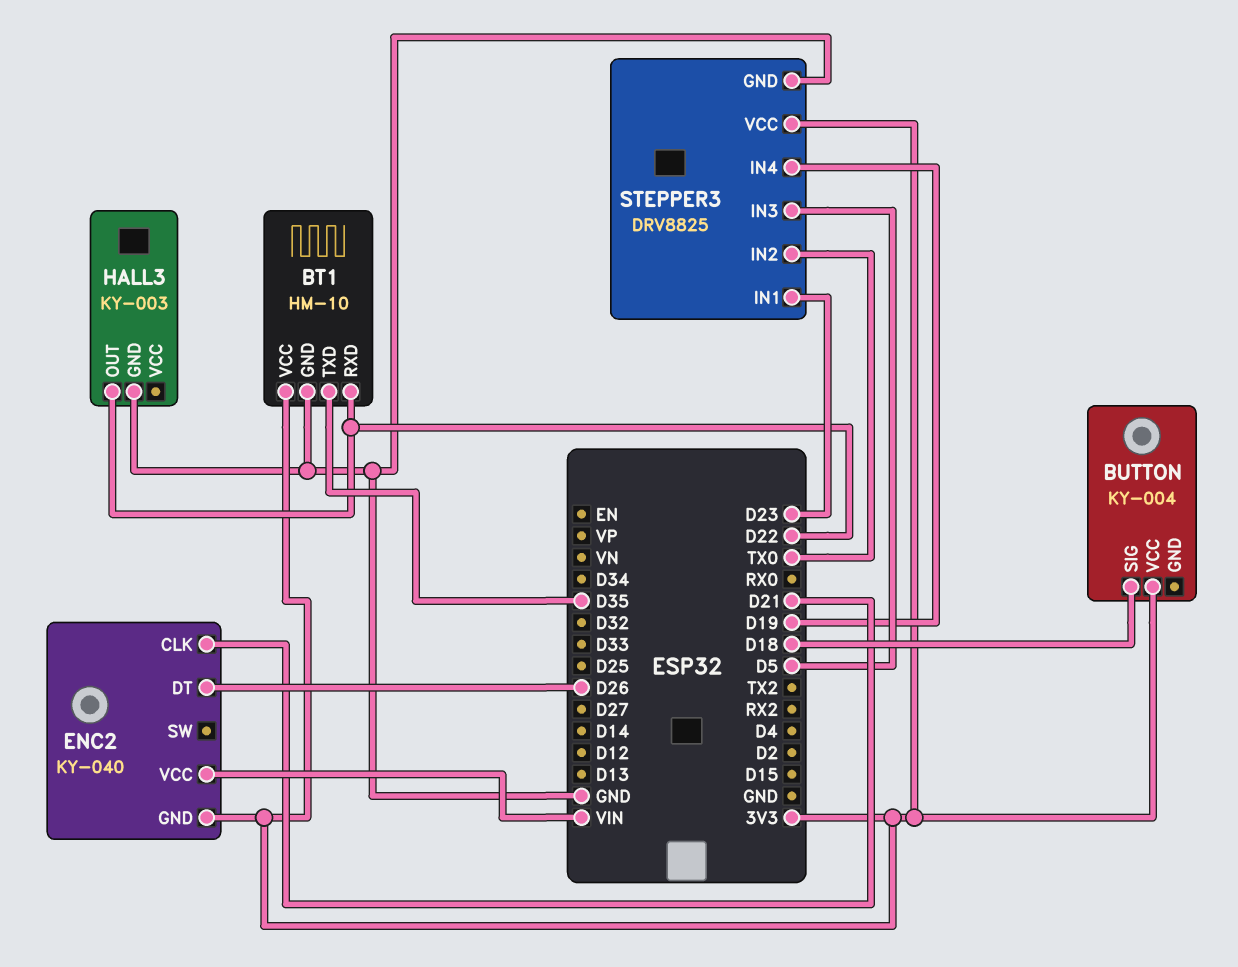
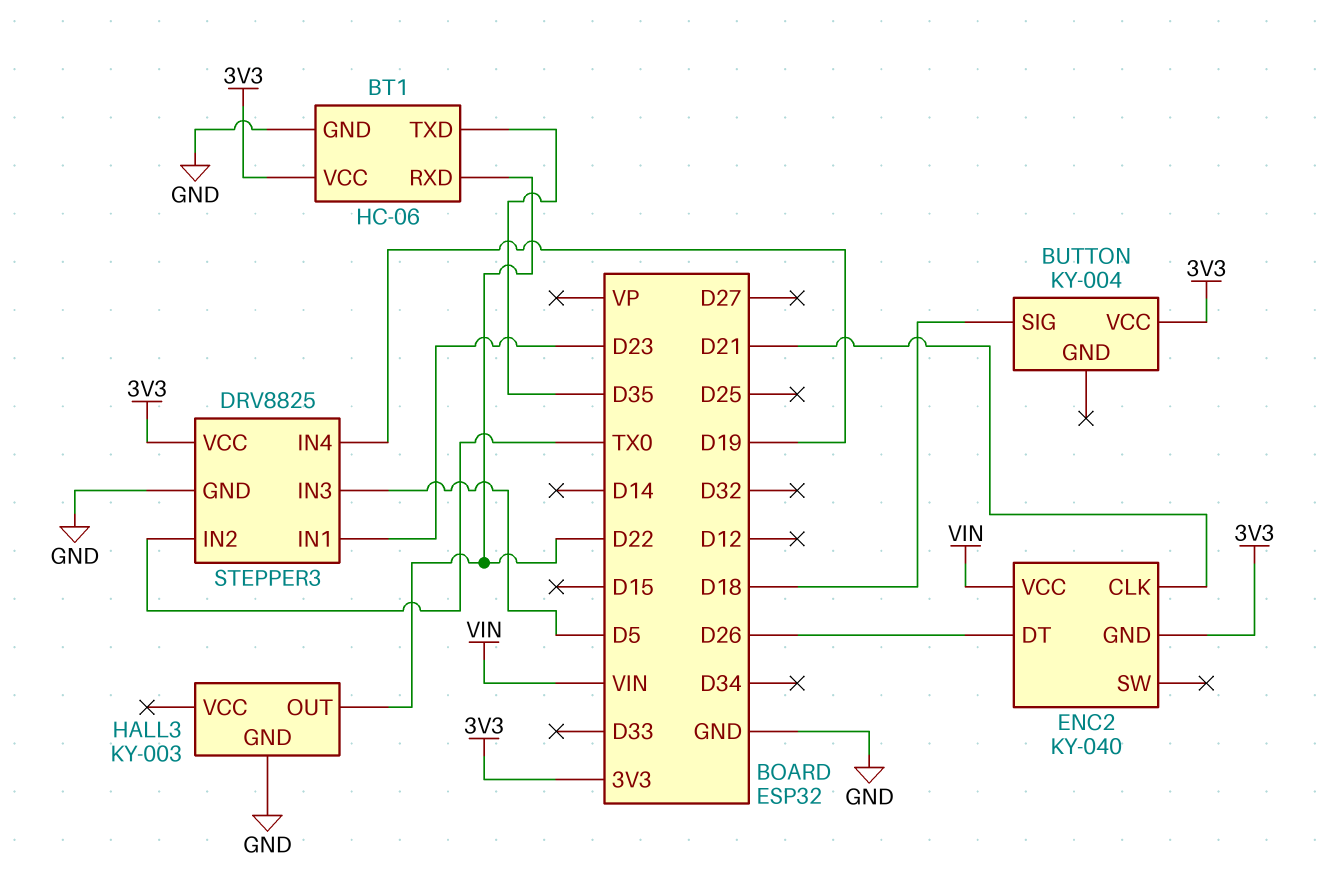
BT1: HM-10 -> HC-06

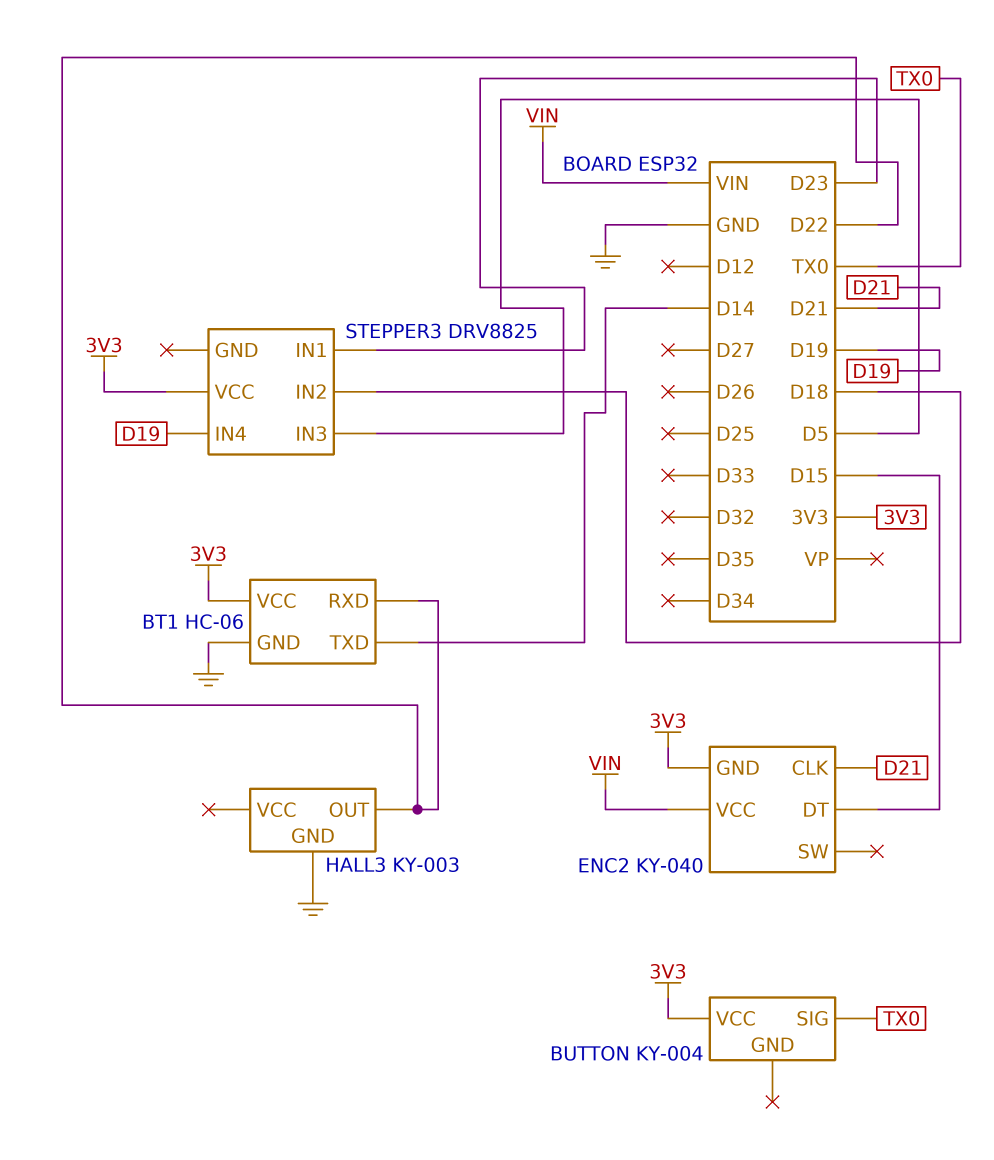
BT1 pin TXD: D35 -> D14
BUTTON pin SIG: D18 -> TX0
ENC2 pin DT: D26 -> D15
STEPPER3 pin GND: GND -> none
STEPPER3 pin IN2: TX0 -> D18

